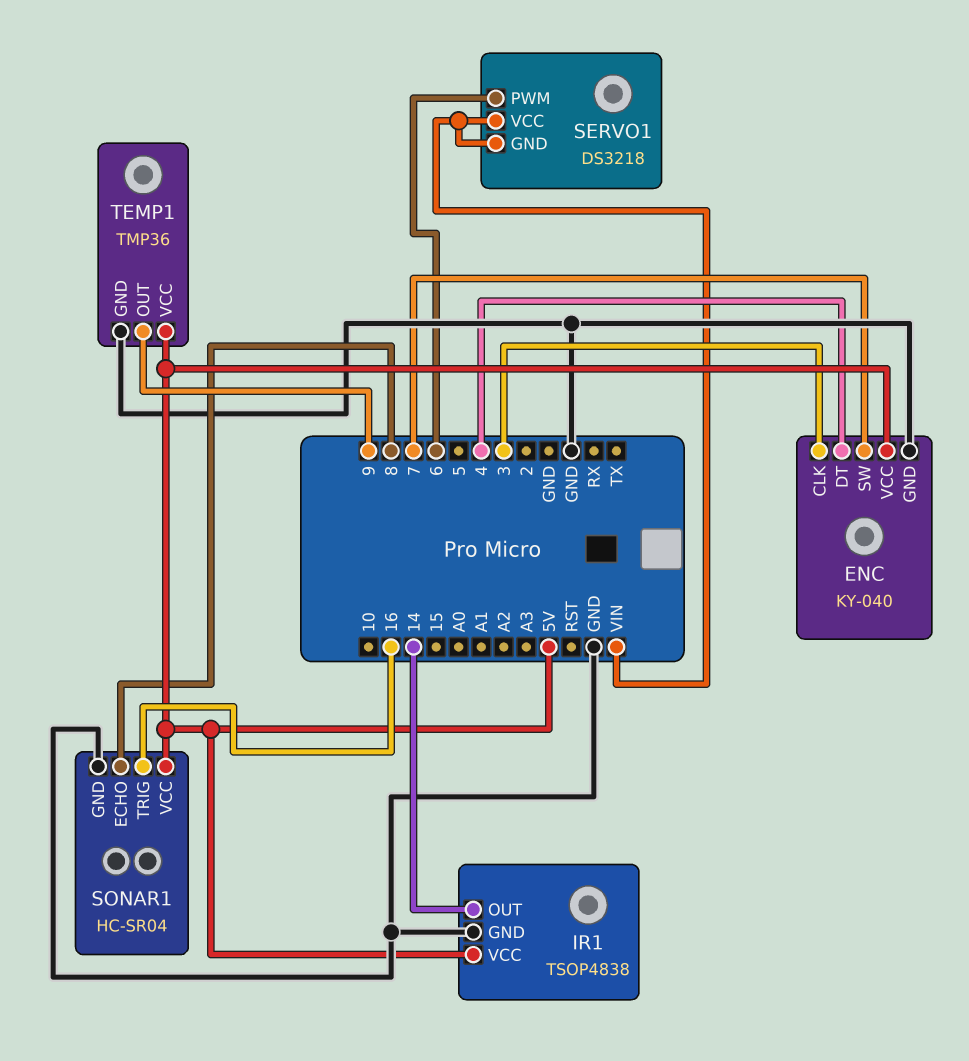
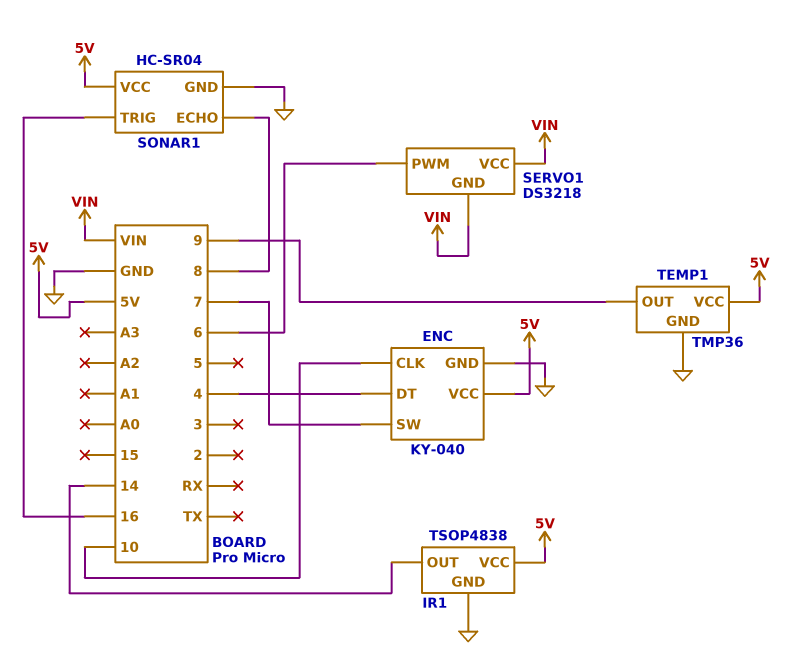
ENC pin CLK: 3 -> 10

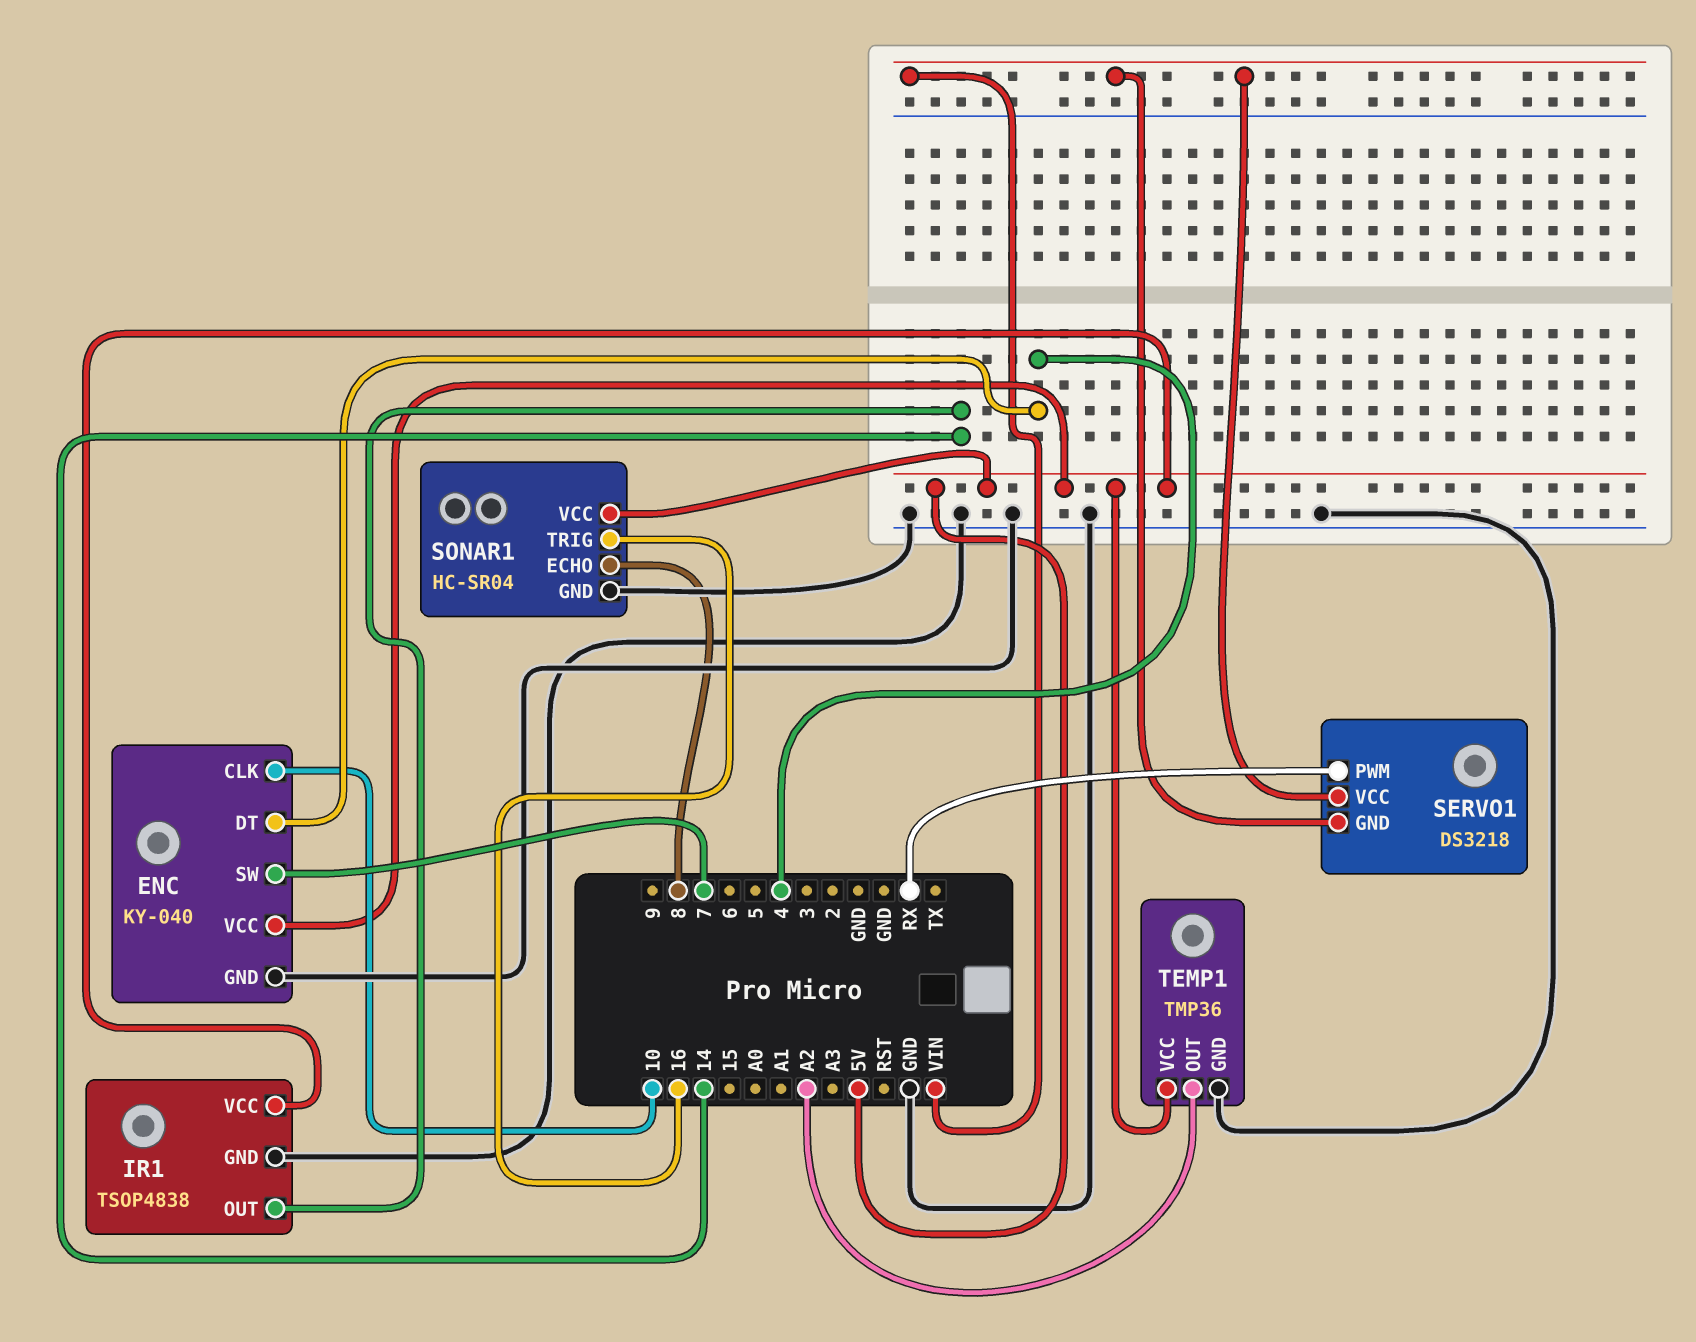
SERVO1 pin PWM: 6 -> RX
TEMP1 pin OUT: 9 -> A2

